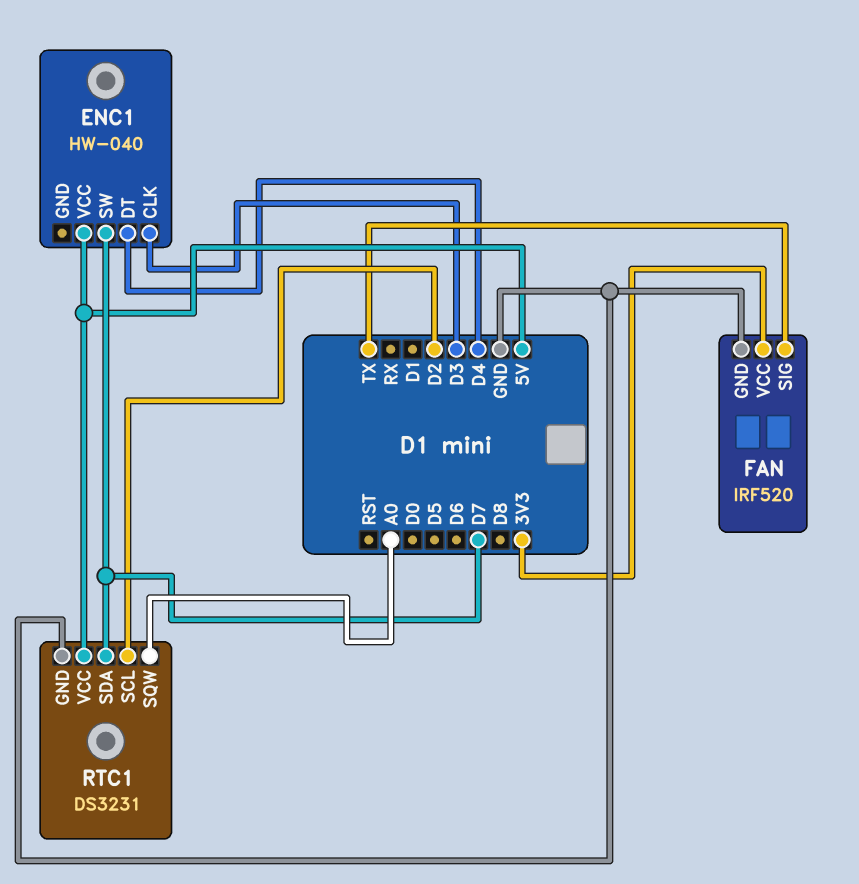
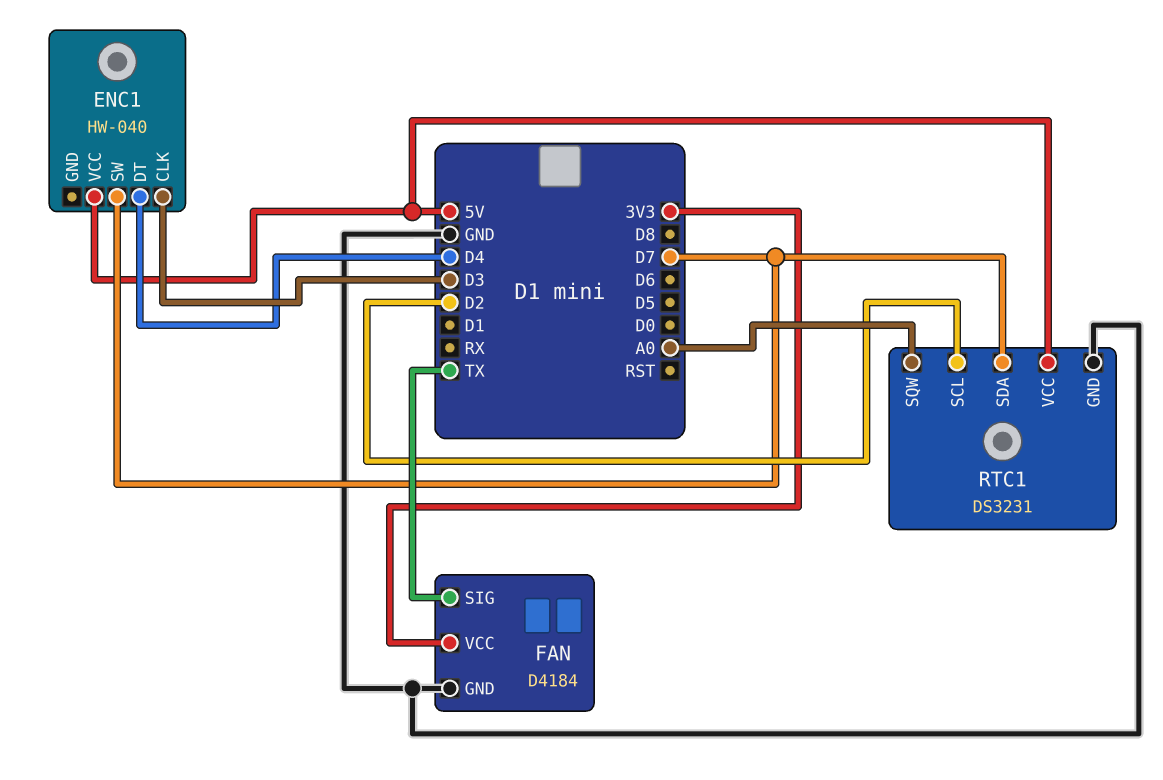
FAN: IRF520 -> D4184

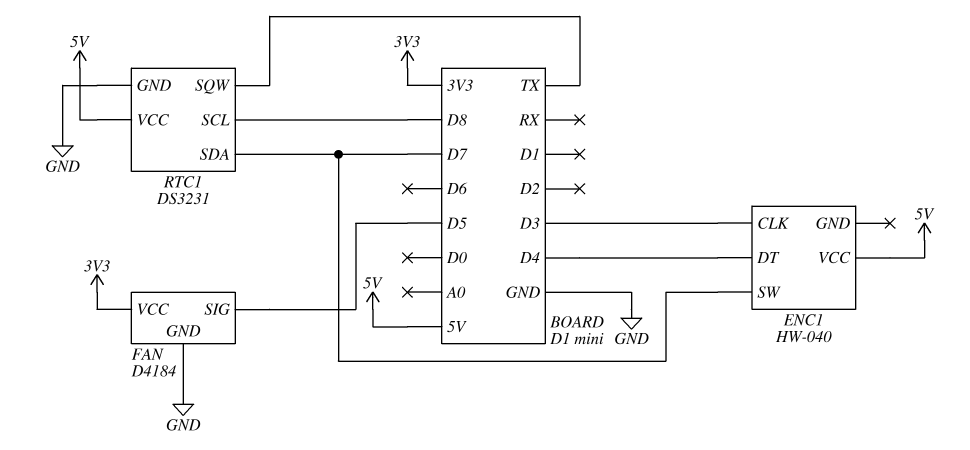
FAN pin SIG: TX -> D5
RTC1 pin SCL: D2 -> D8
RTC1 pin SQW: A0 -> TX

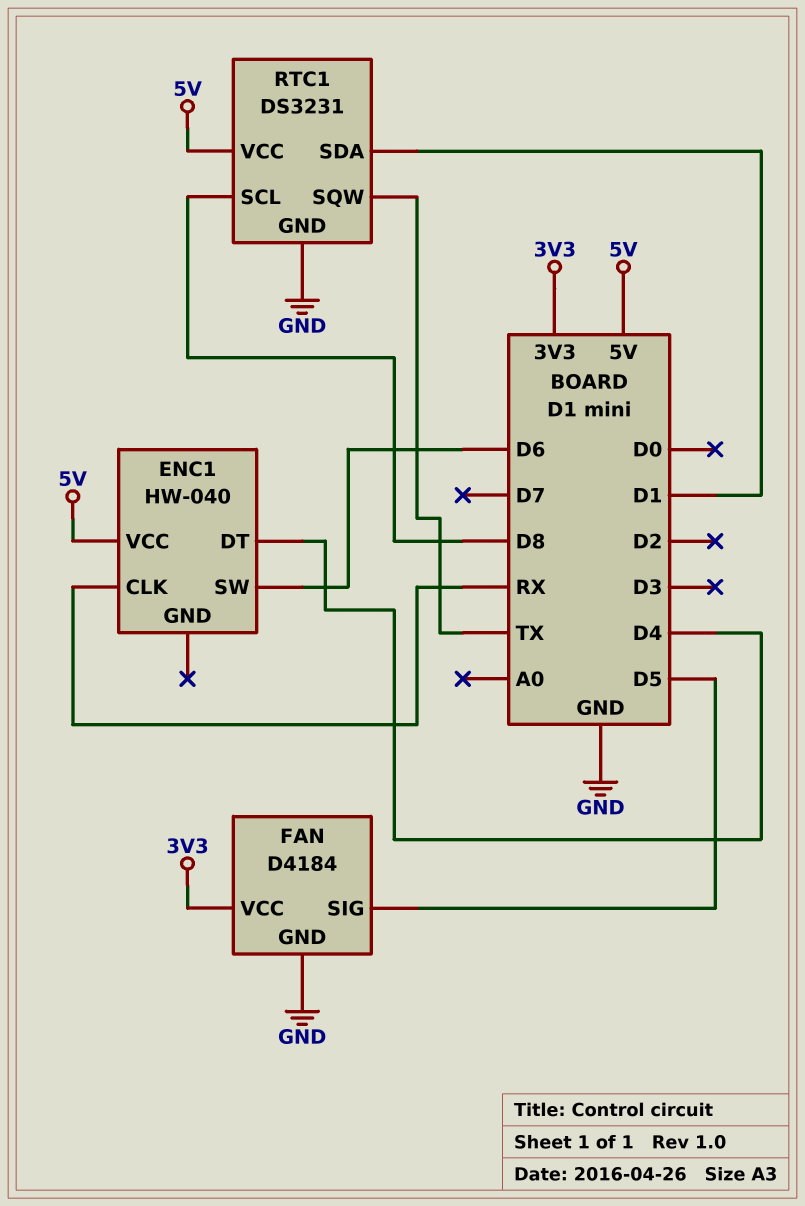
ENC1 pin CLK: D3 -> RX
ENC1 pin SW: D7 -> D6
RTC1 pin SDA: D7 -> D1

